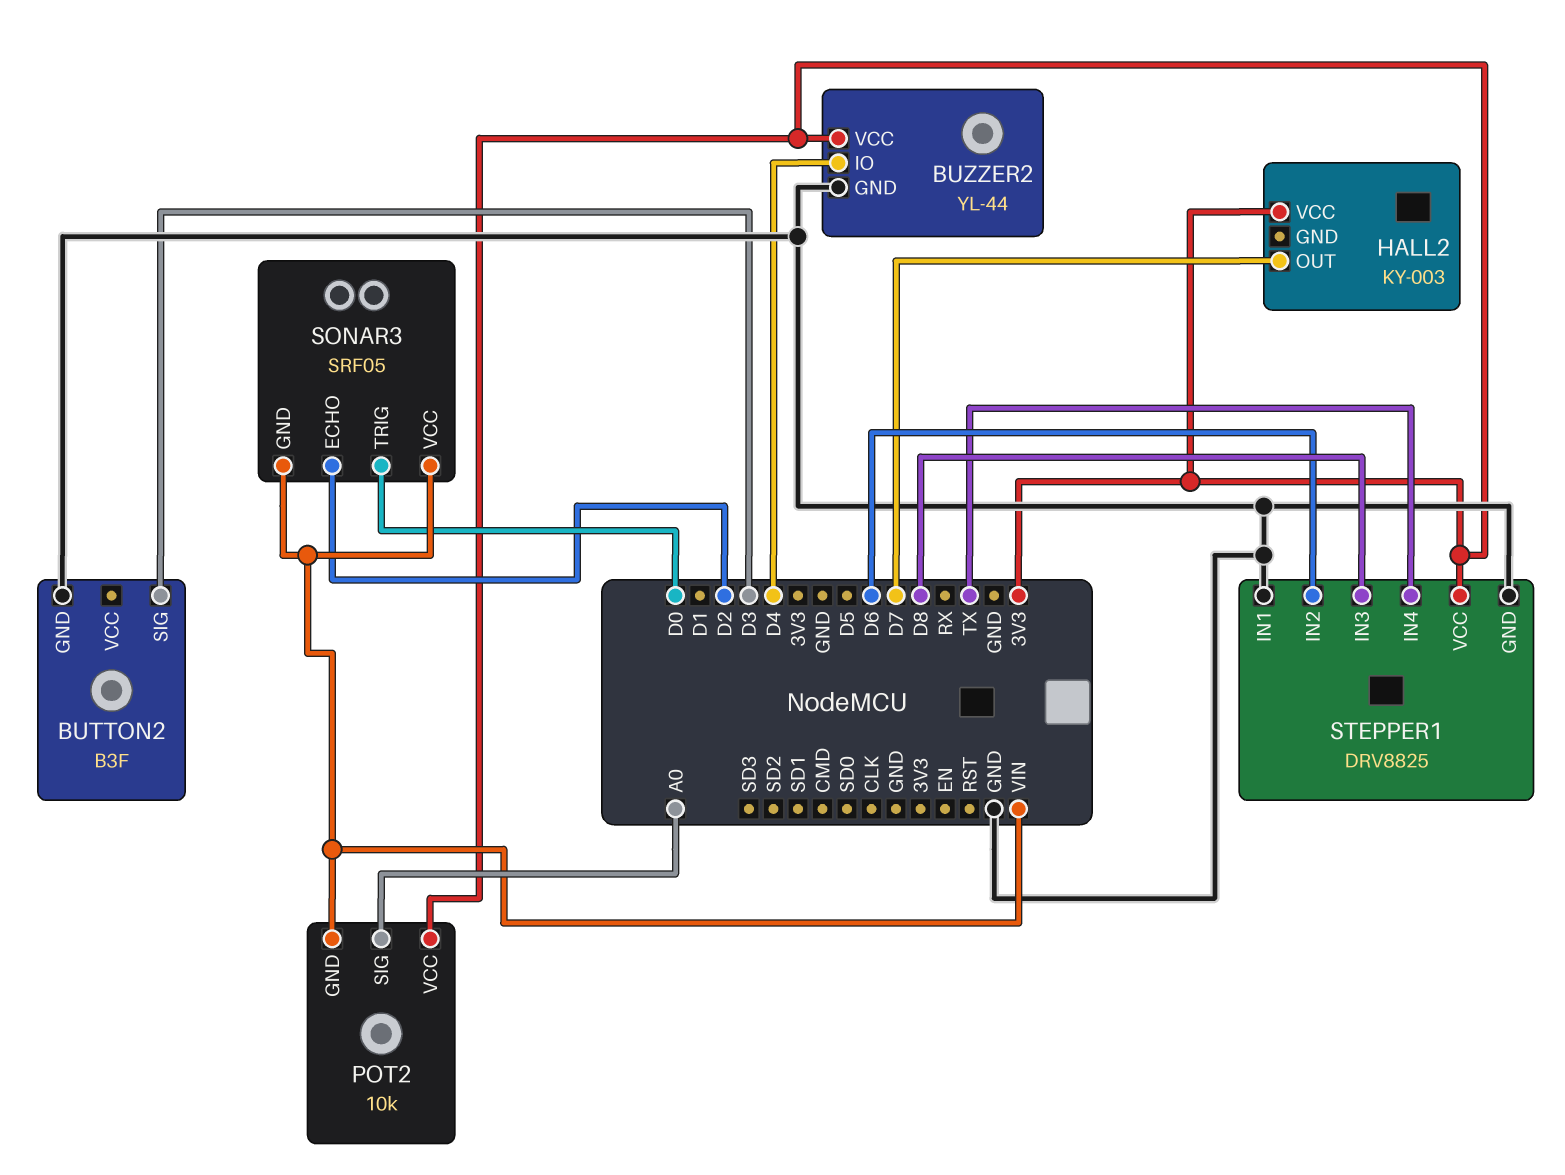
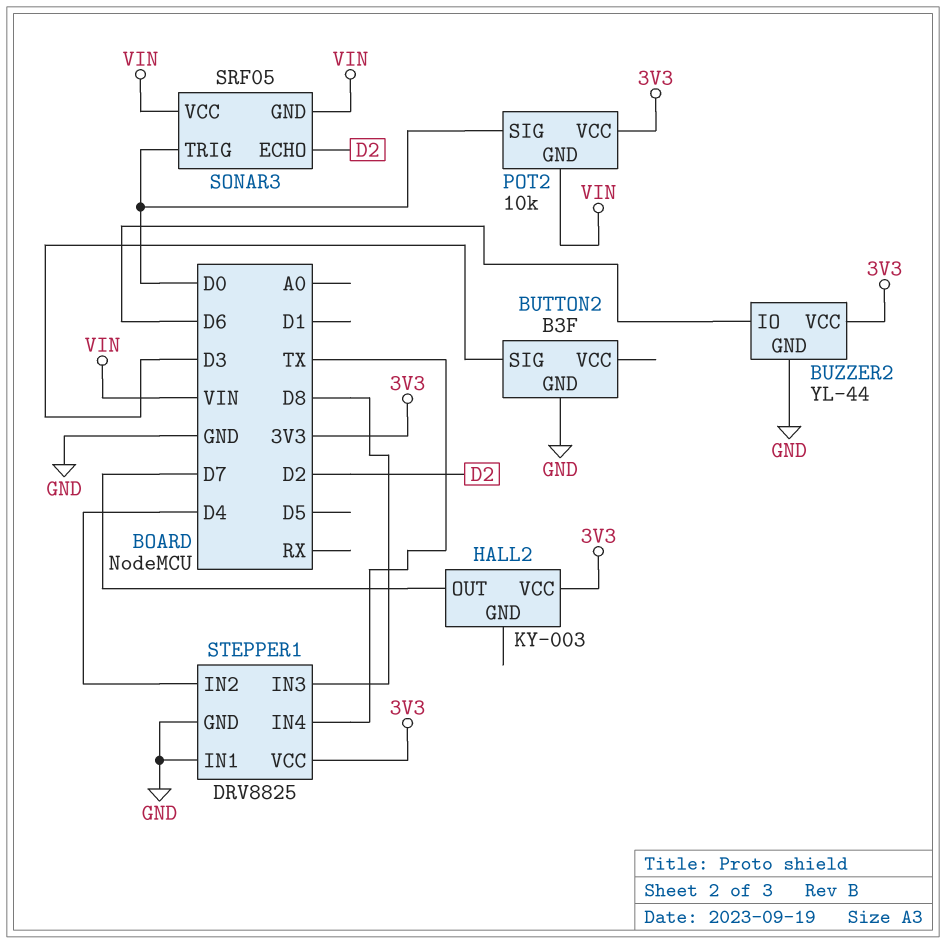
BUZZER2 pin IO: D4 -> D6
POT2 pin SIG: A0 -> D0
STEPPER1 pin IN2: D6 -> D4

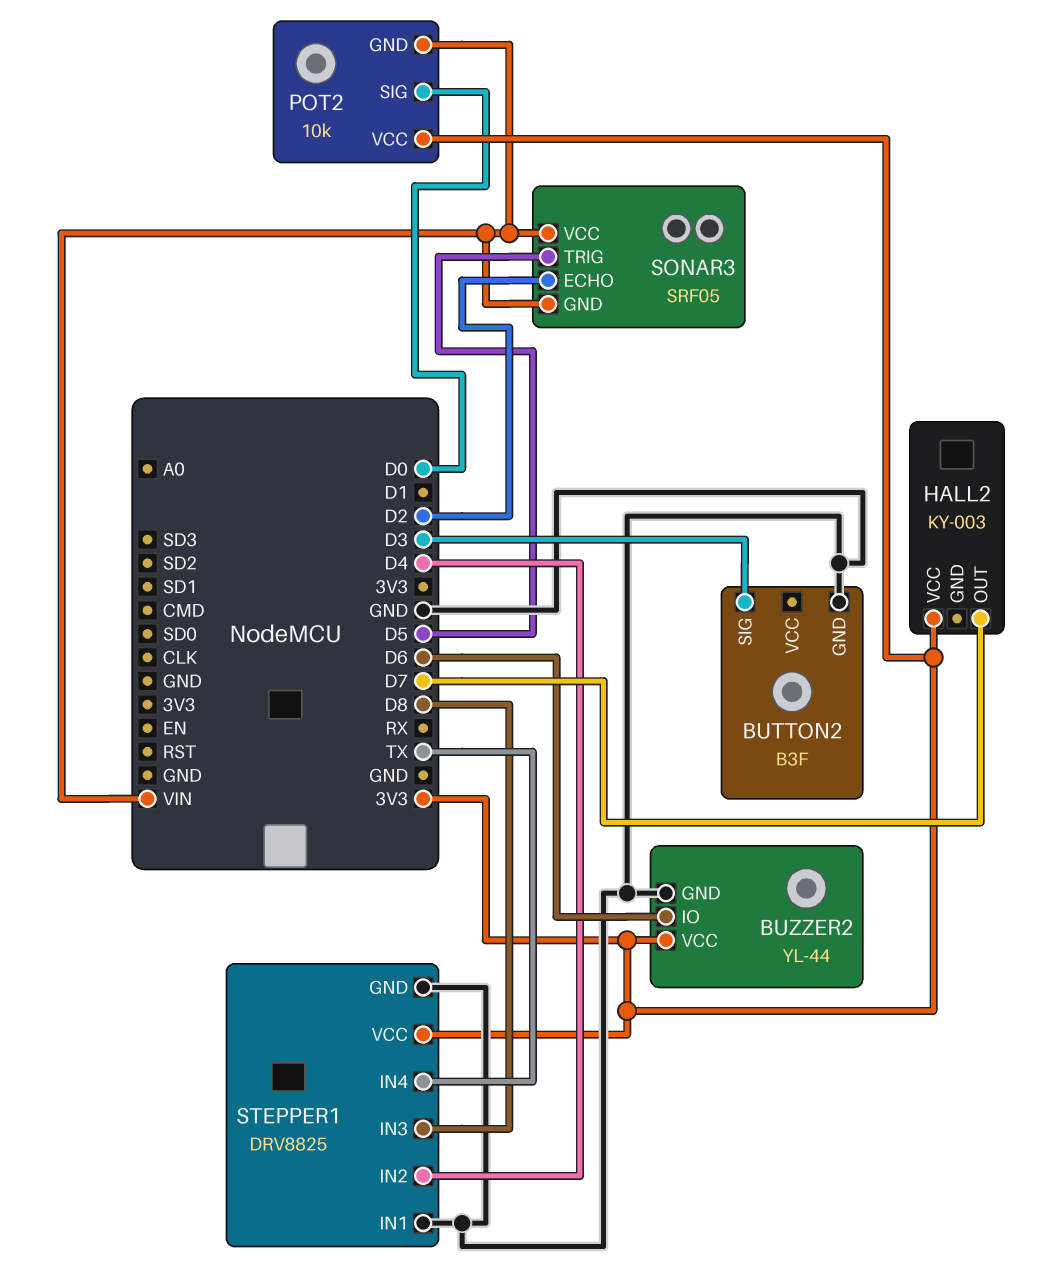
SONAR3 pin TRIG: D0 -> D5

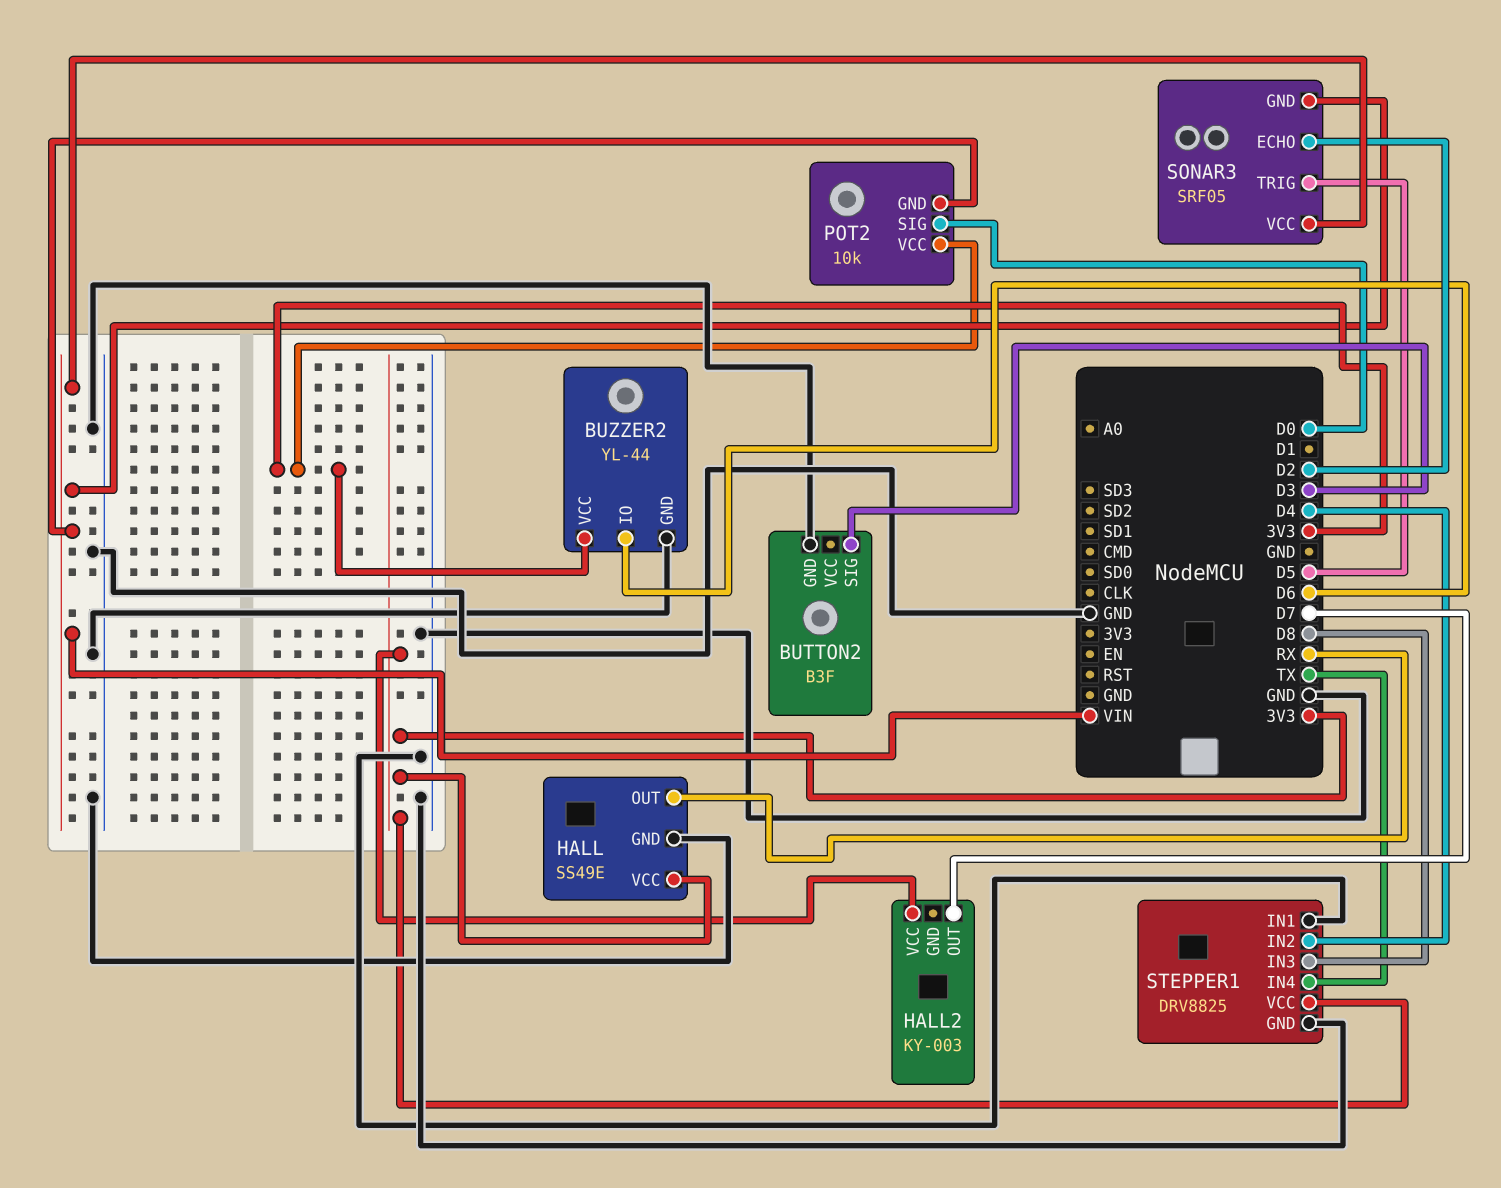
HALL: none -> SS49E
HALL pin GND: none -> GND
HALL pin OUT: none -> RX
HALL pin VCC: none -> 3V3

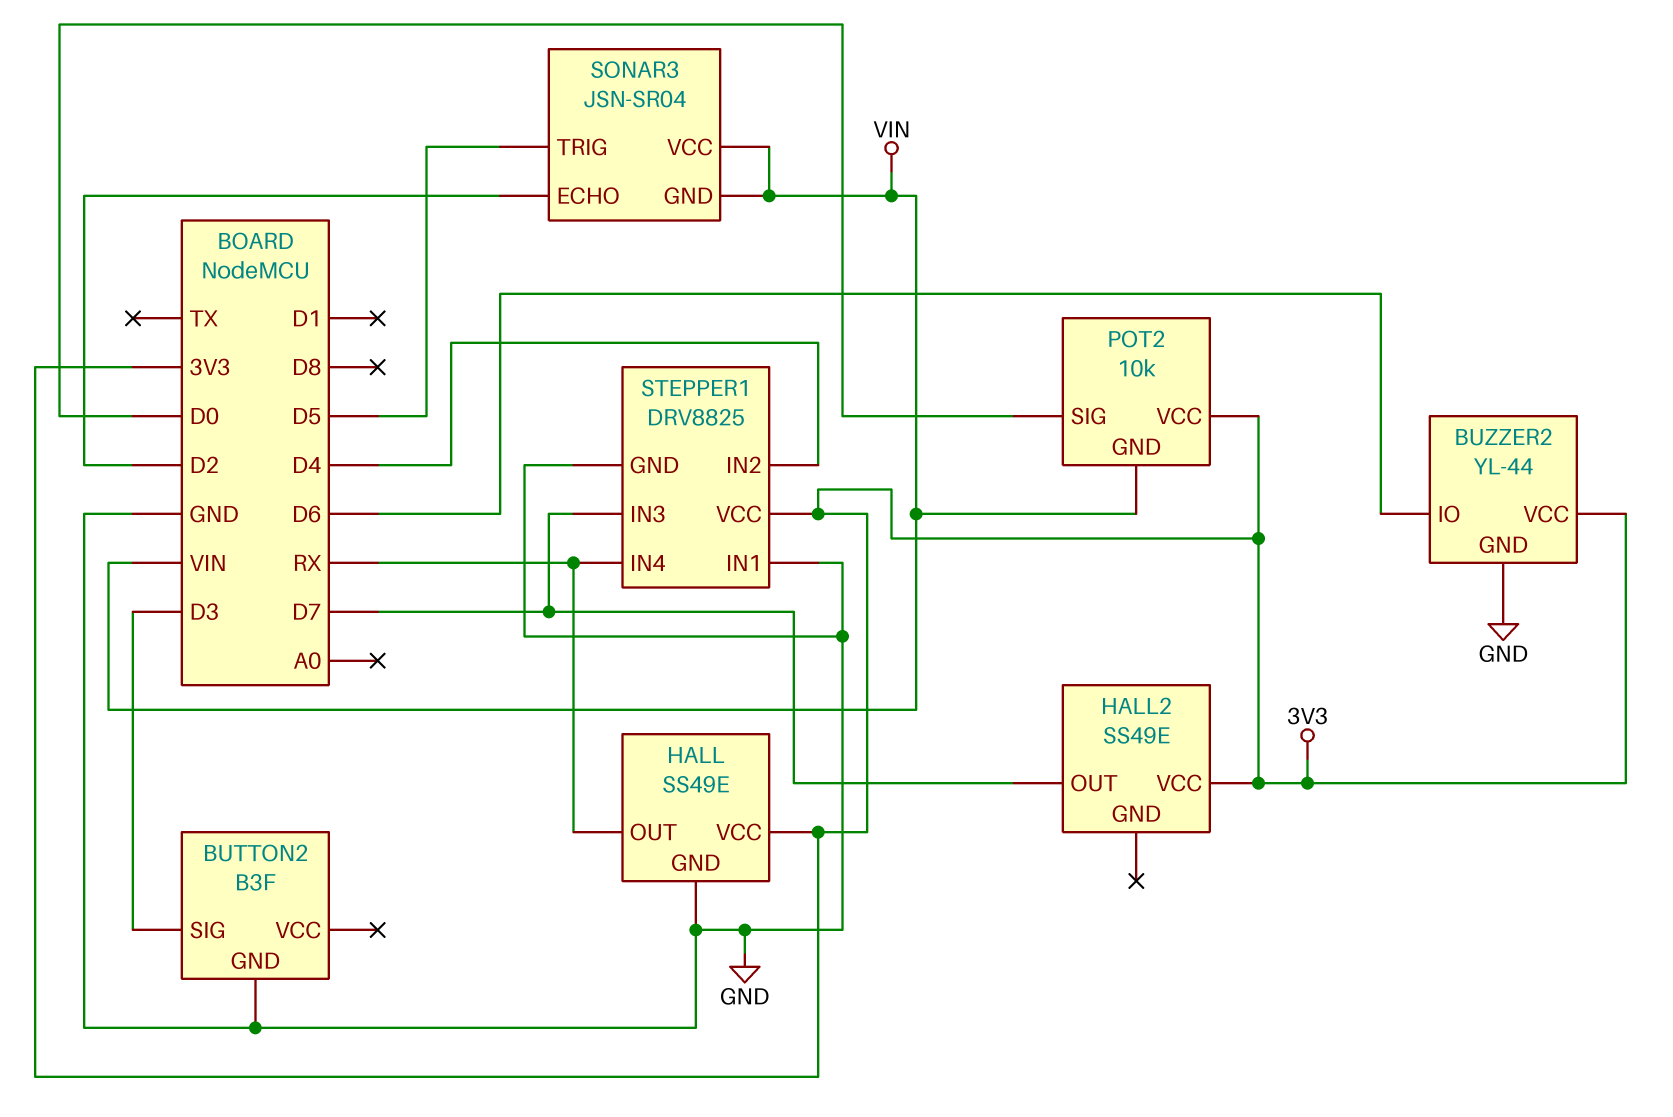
HALL2: KY-003 -> SS49E
SONAR3: SRF05 -> JSN-SR04
STEPPER1 pin IN3: D8 -> D7
STEPPER1 pin IN4: TX -> RX

